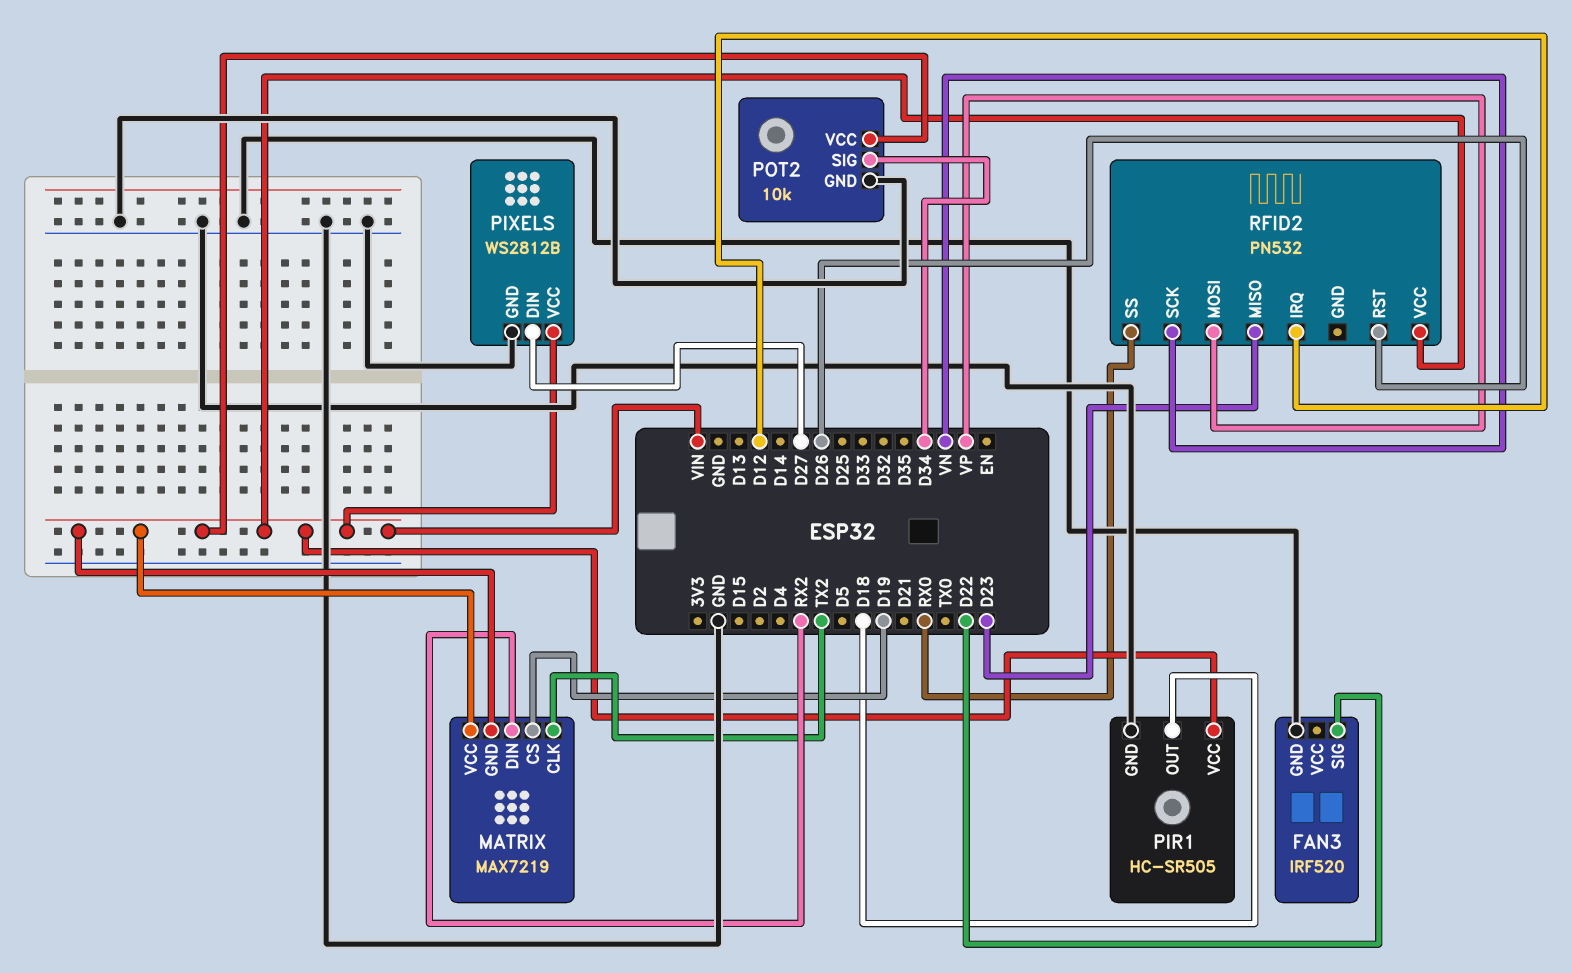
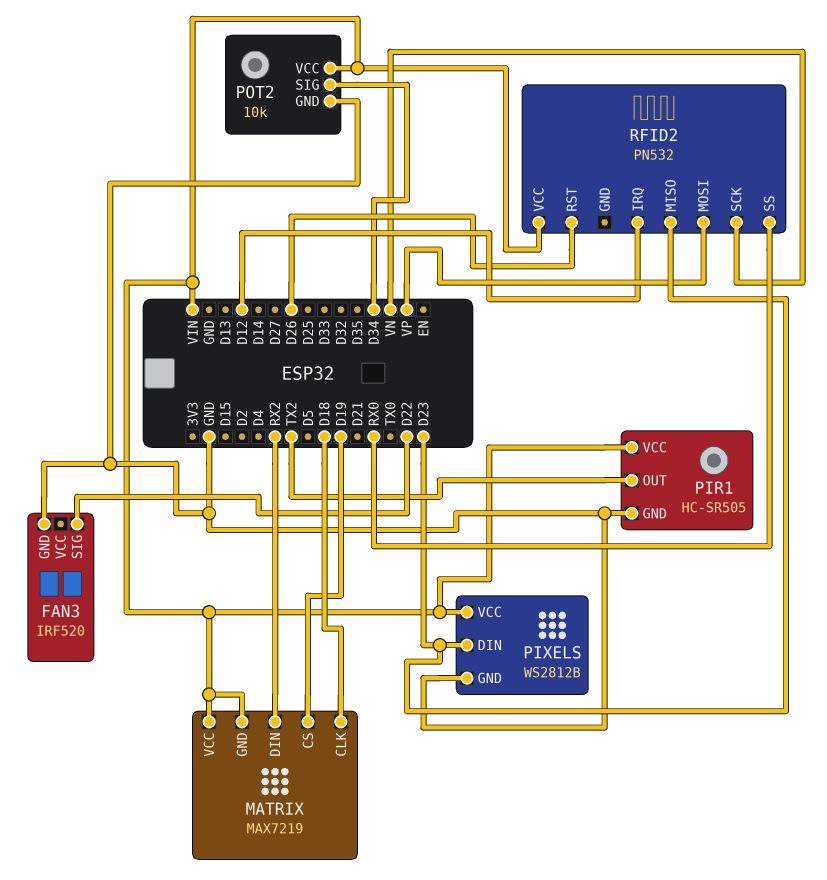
MATRIX pin CLK: TX2 -> D18
PIR1 pin OUT: D18 -> TX2
PIXELS pin DIN: D27 -> D23

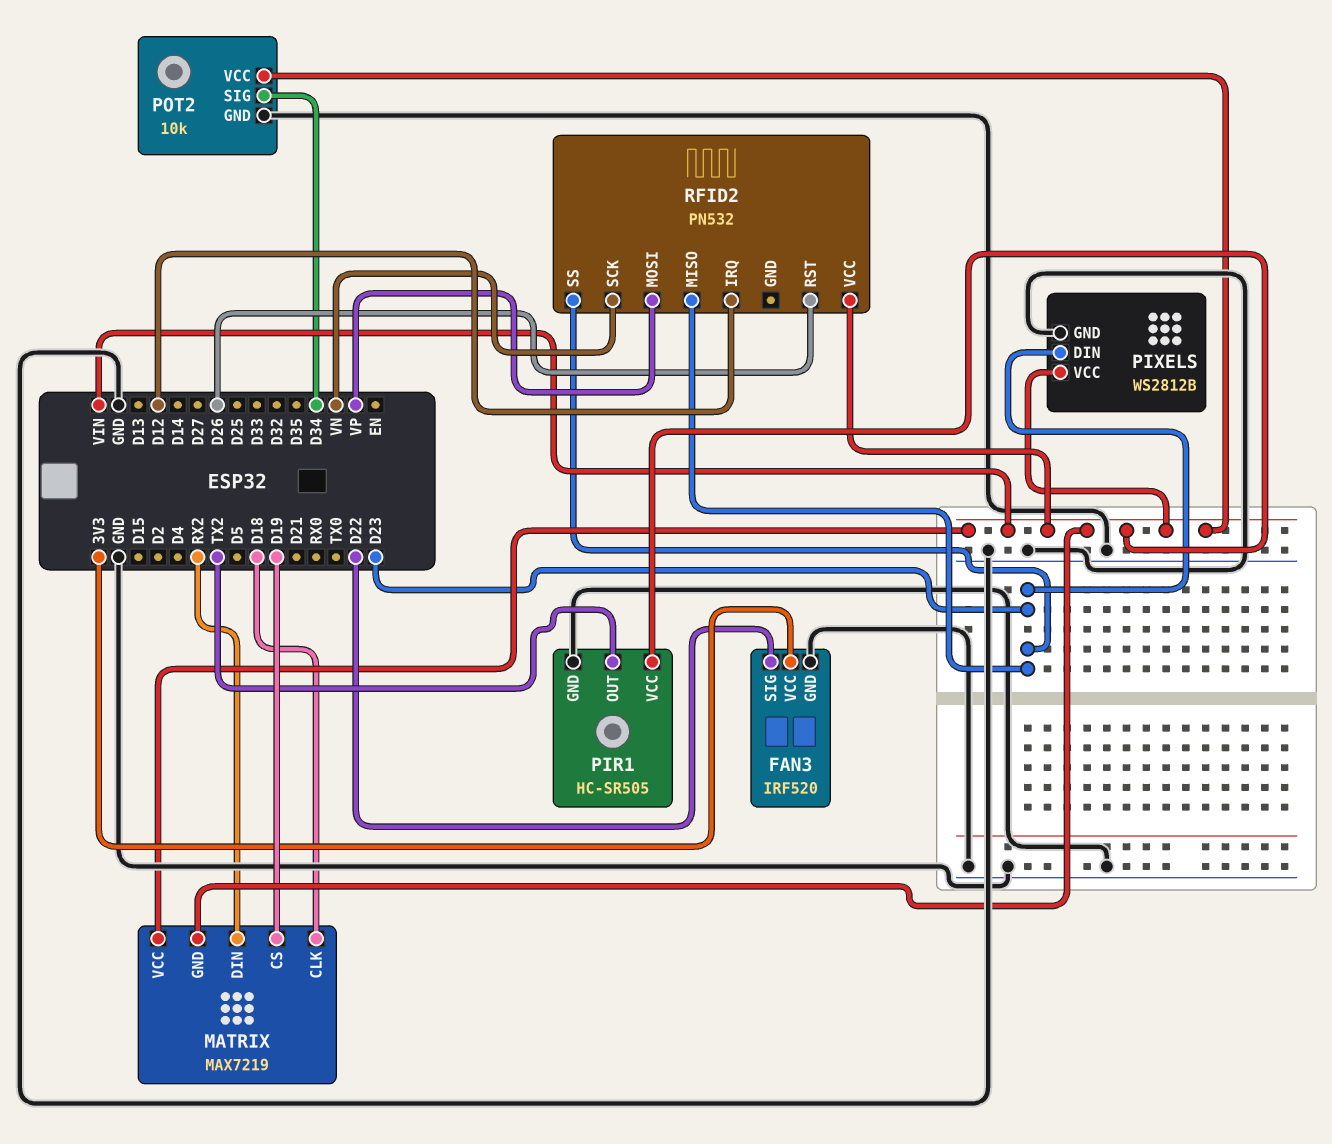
FAN3 pin VCC: none -> 3V3
RFID2 pin SS: RX0 -> D23

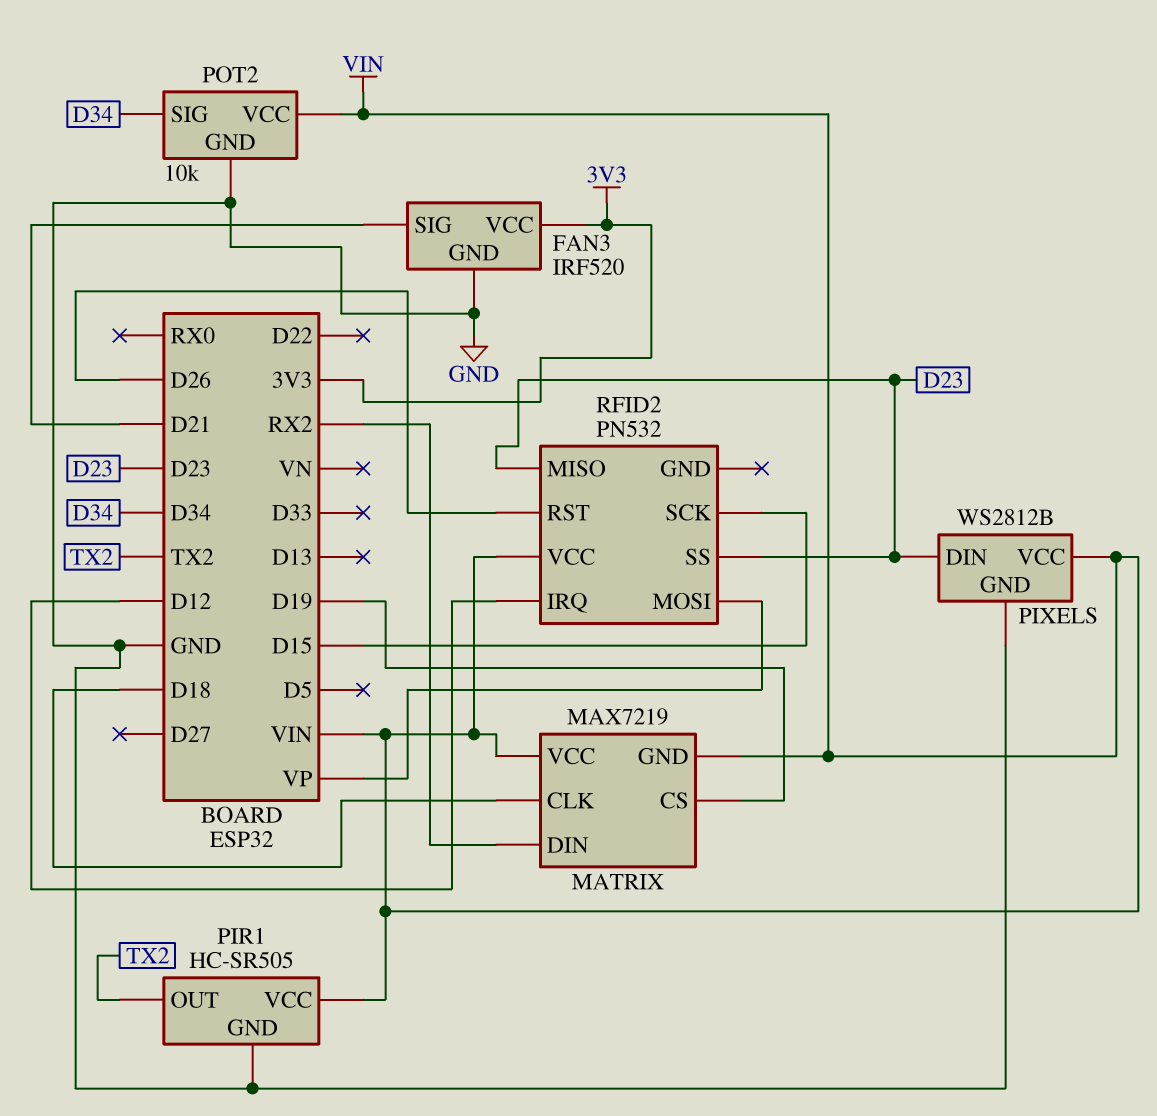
FAN3 pin SIG: D22 -> D21
RFID2 pin SCK: VN -> D15

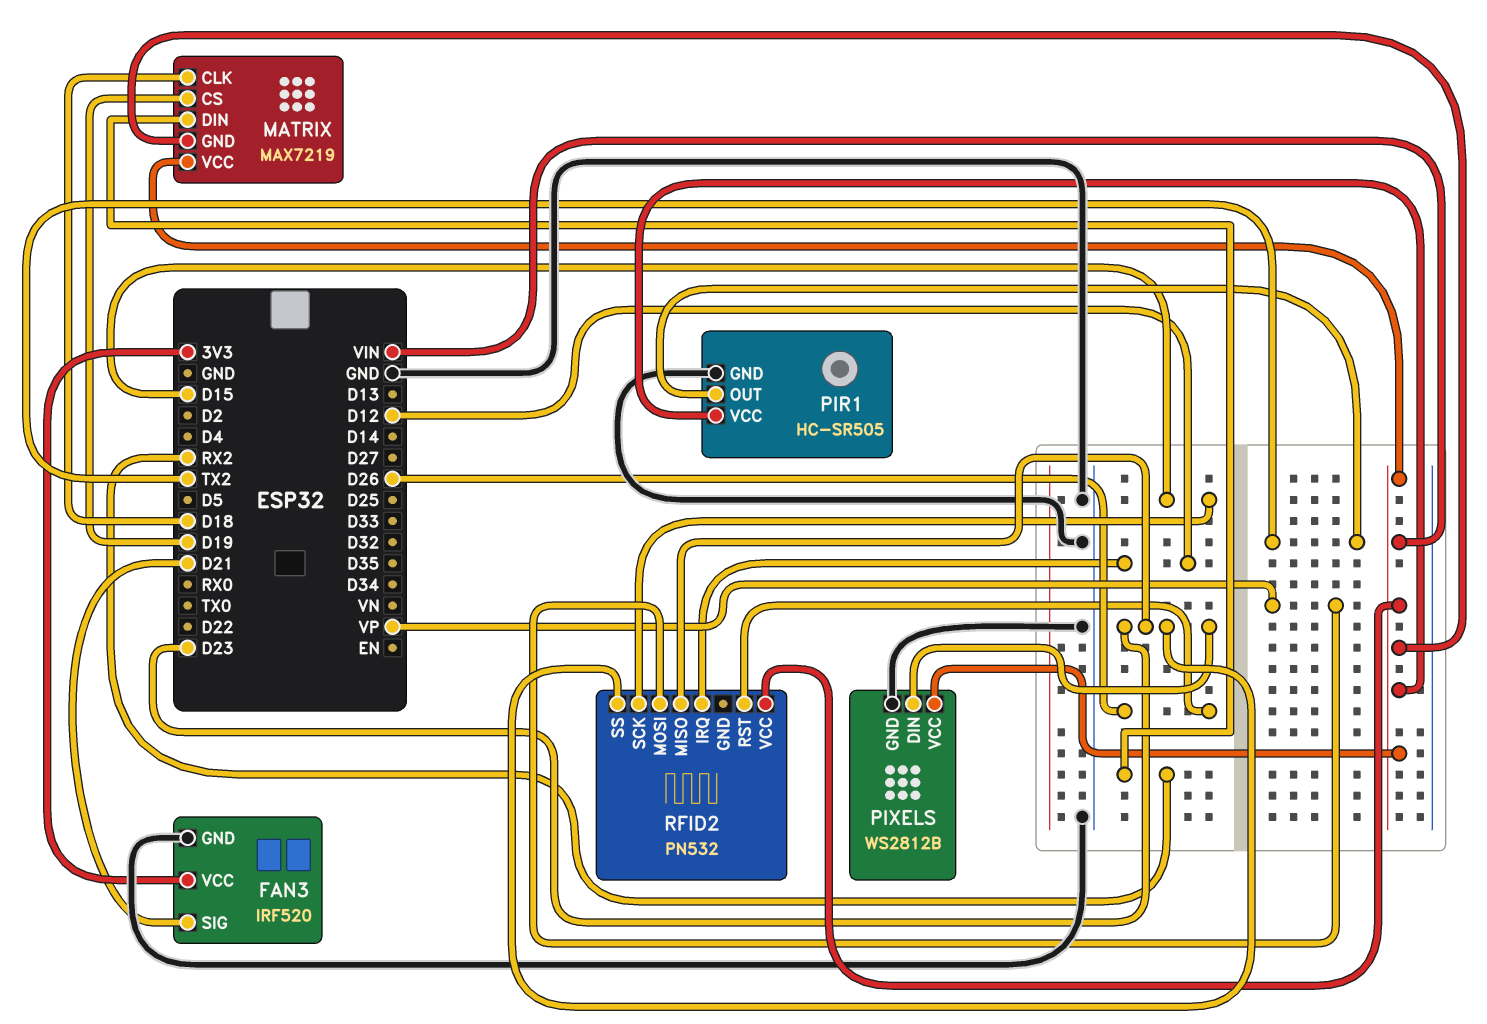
POT2: 10k -> none
POT2 pin GND: GND -> none
POT2 pin SIG: D34 -> none
POT2 pin VCC: VIN -> none

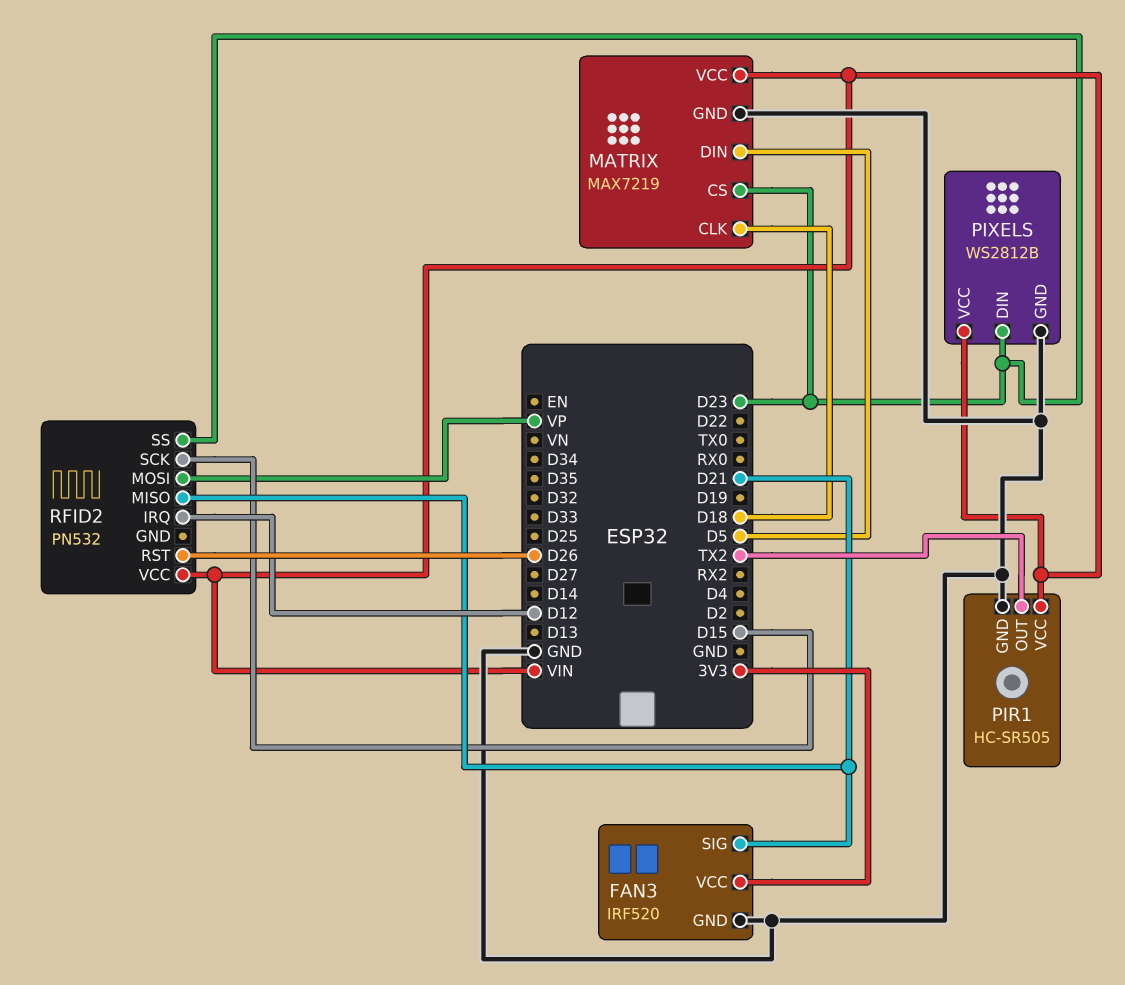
MATRIX pin CS: D19 -> D23
MATRIX pin DIN: RX2 -> D5
MATRIX pin GND: VIN -> GND
RFID2 pin MISO: D23 -> D21

